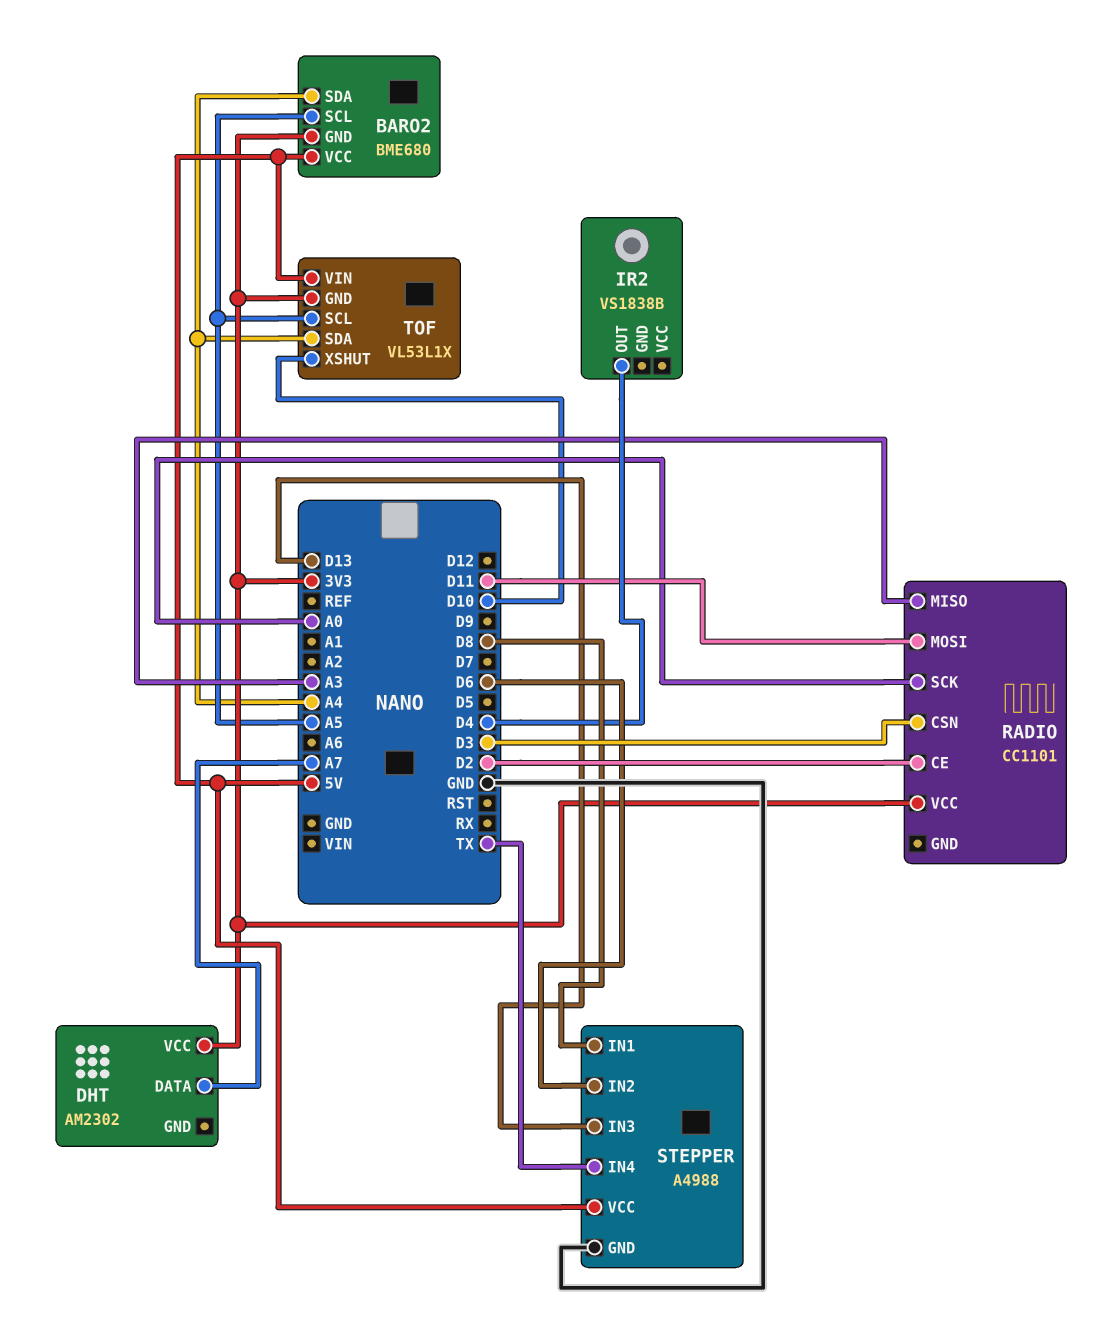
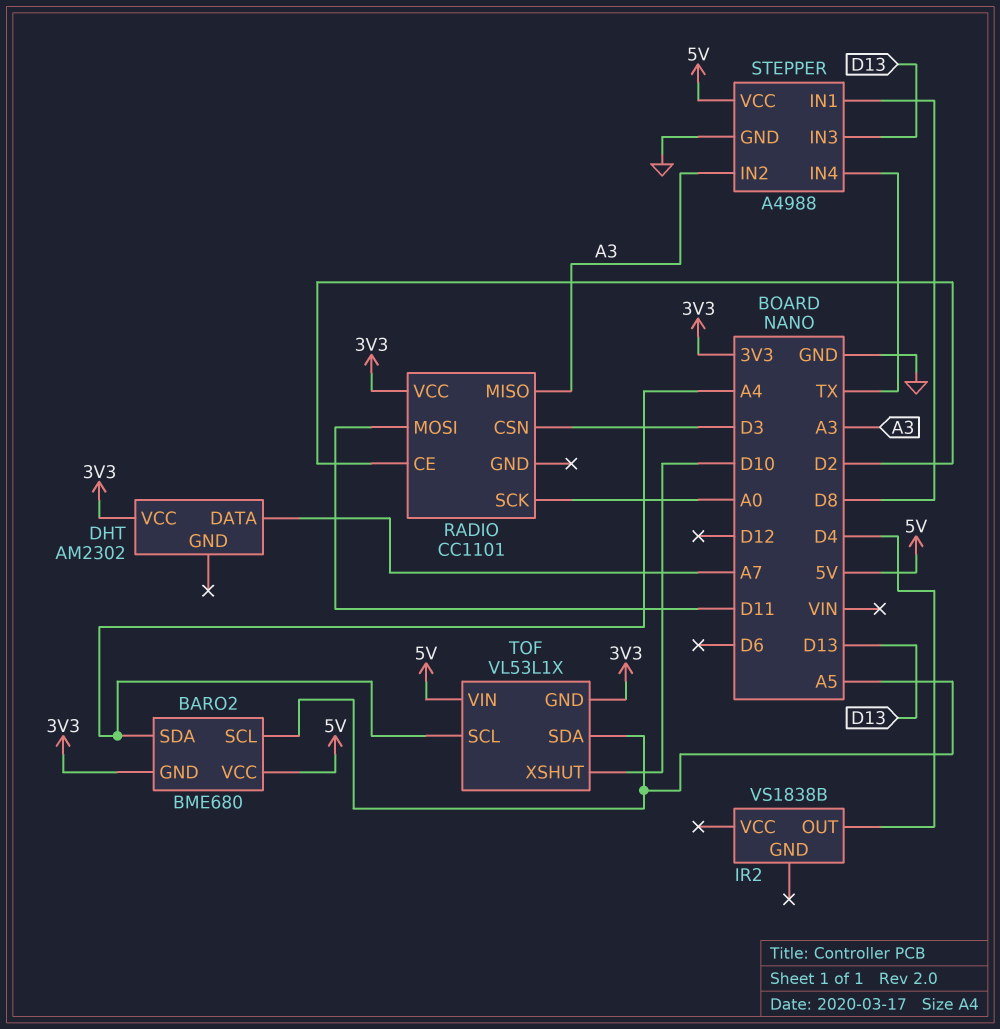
STEPPER pin IN2: D6 -> A3
TOF pin SCL: A5 -> A4
TOF pin SDA: A4 -> A5

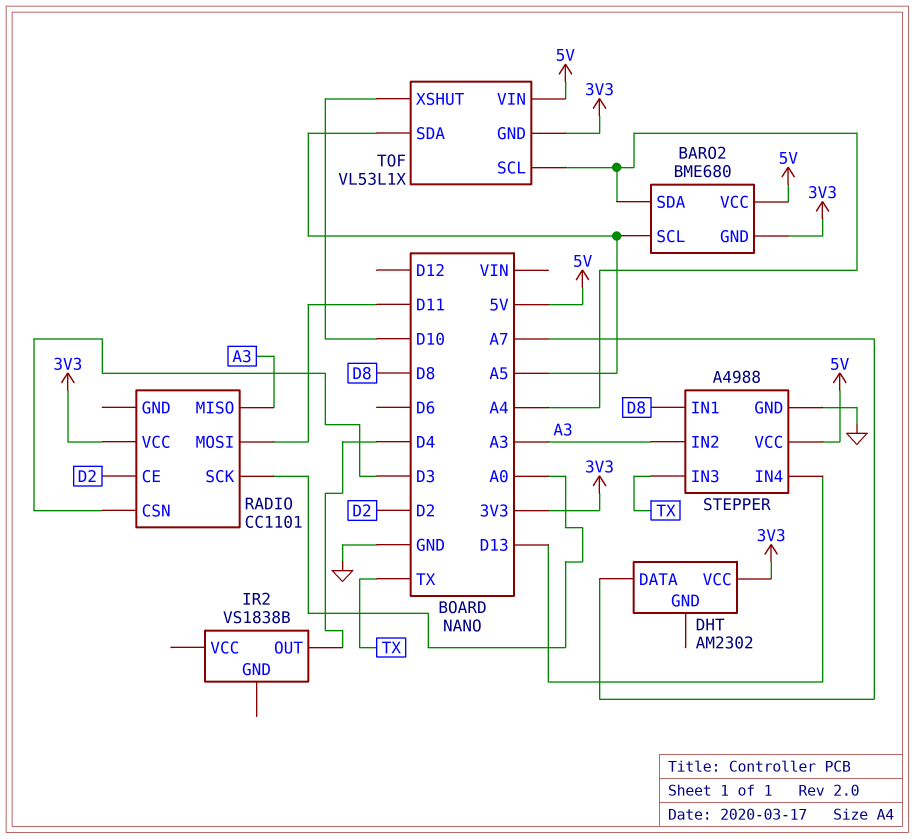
STEPPER pin IN3: D13 -> TX
STEPPER pin IN4: TX -> D13

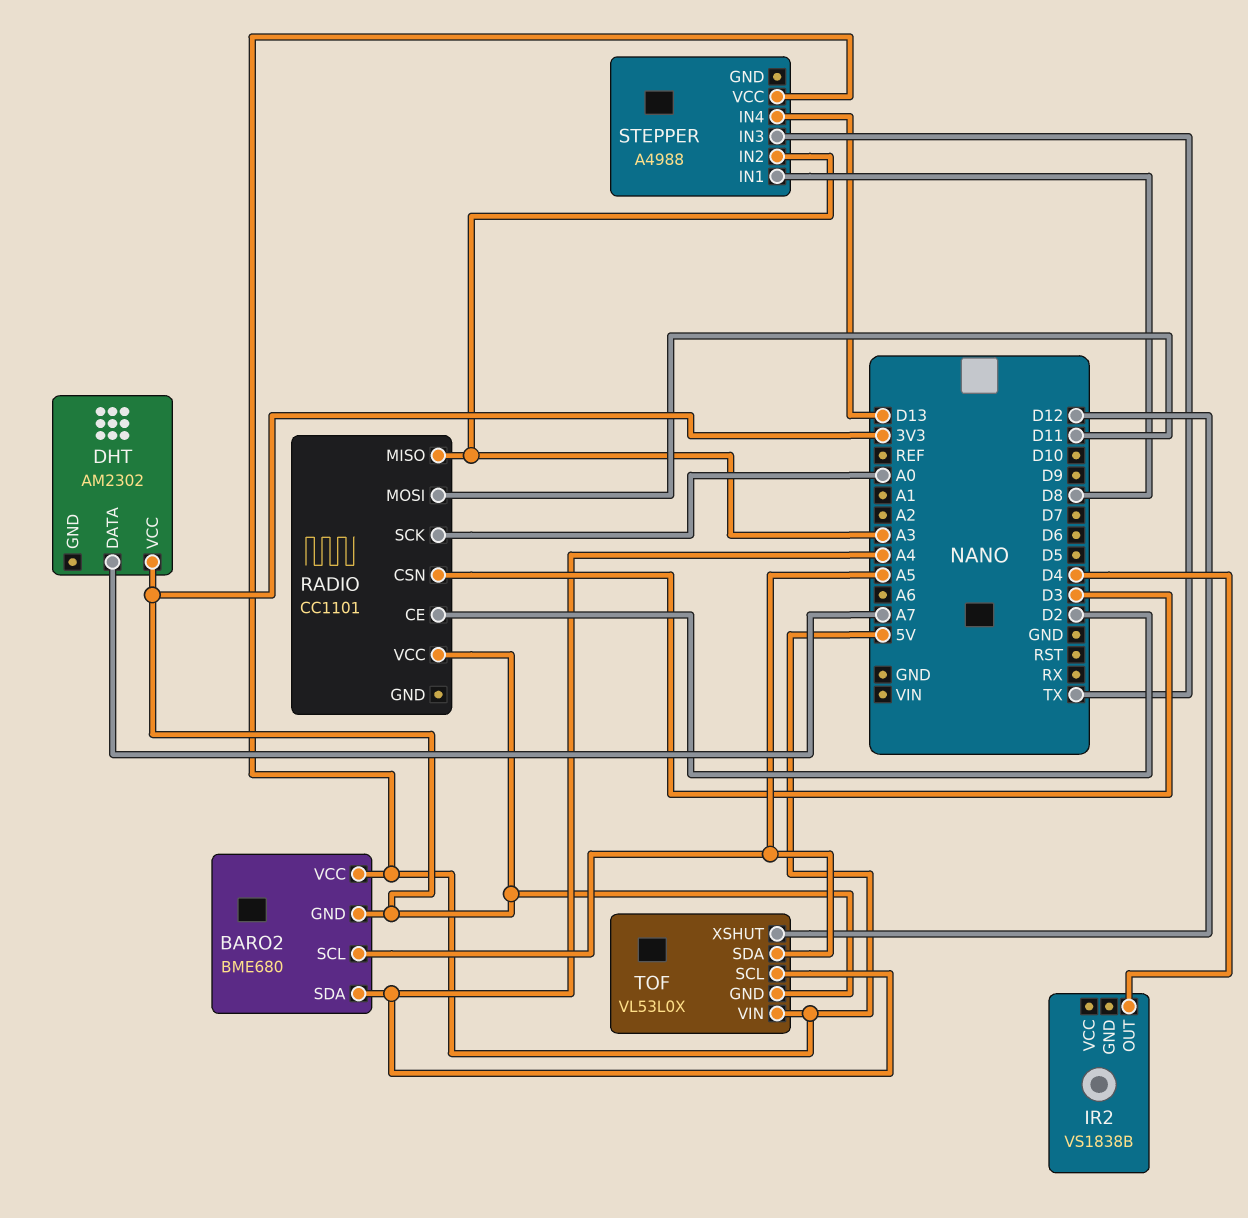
STEPPER pin GND: GND -> none
TOF: VL53L1X -> VL53L0X
TOF pin XSHUT: D10 -> D12

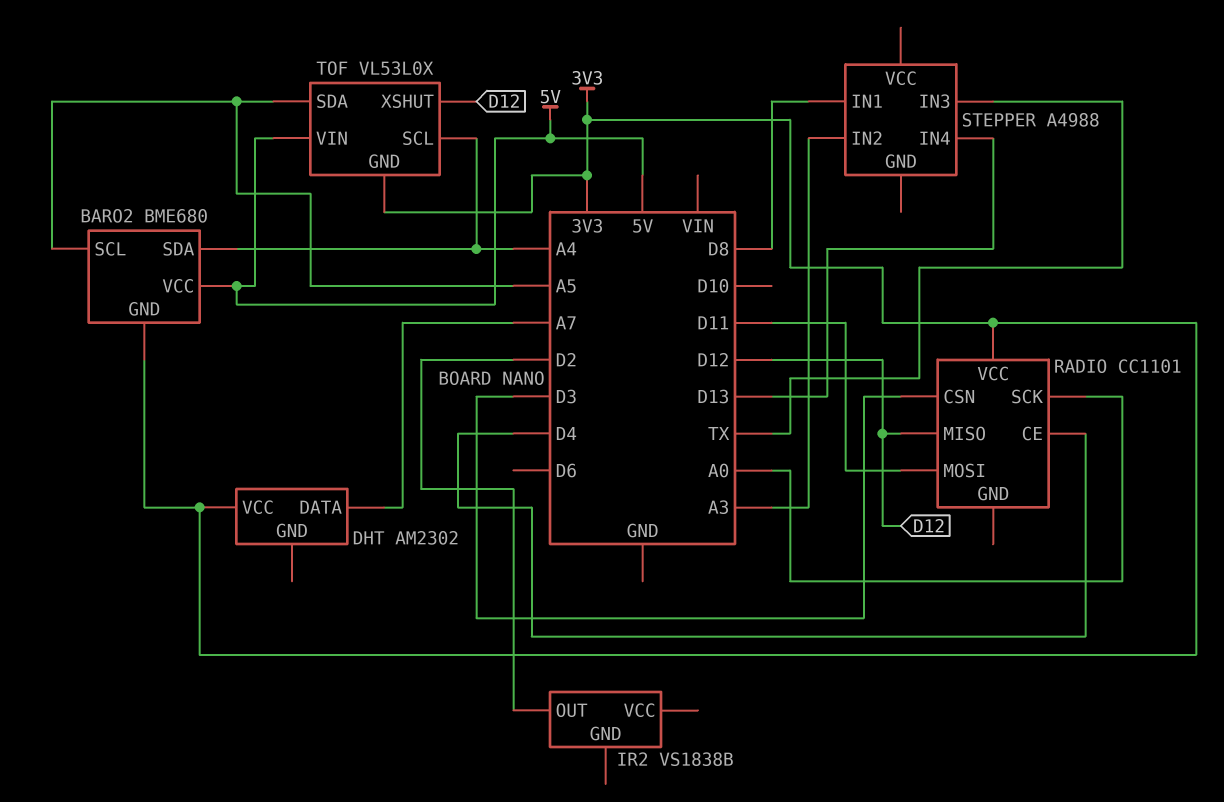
IR2 pin OUT: D4 -> D2
RADIO pin CE: D2 -> D4
RADIO pin MISO: A3 -> D12
STEPPER pin VCC: 5V -> none

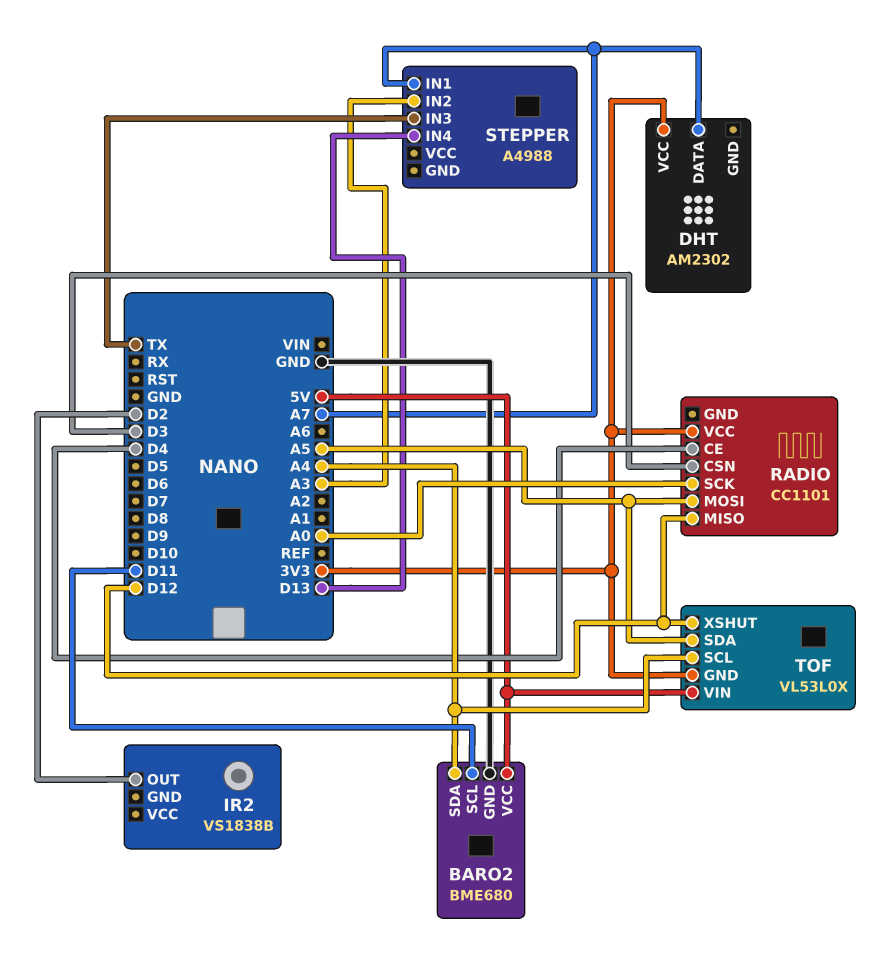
BARO2 pin GND: 3V3 -> GND
BARO2 pin SCL: A5 -> D11
RADIO pin MOSI: D11 -> A5
STEPPER pin IN1: D8 -> A7

